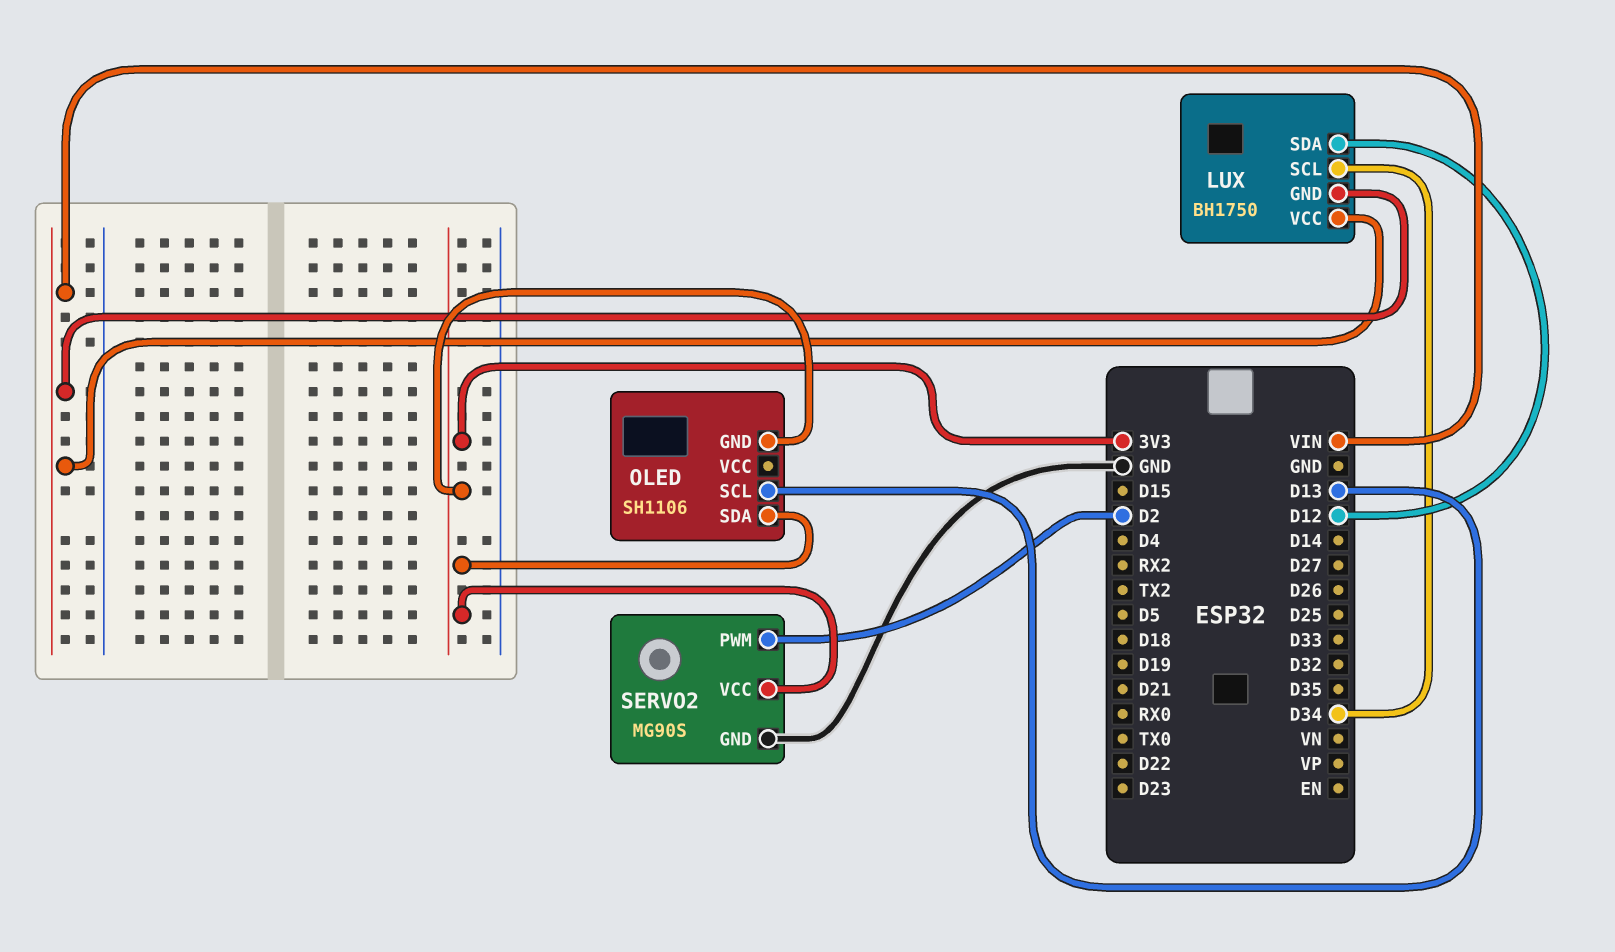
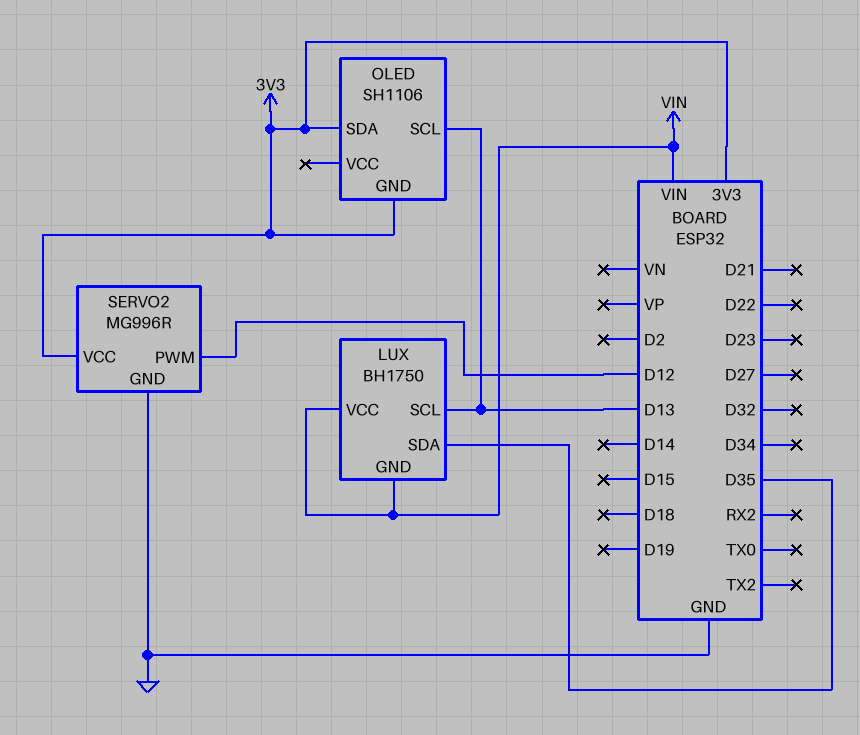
LUX pin SCL: D34 -> D13
LUX pin SDA: D12 -> D35
SERVO2: MG90S -> MG996R
SERVO2 pin PWM: D2 -> D12

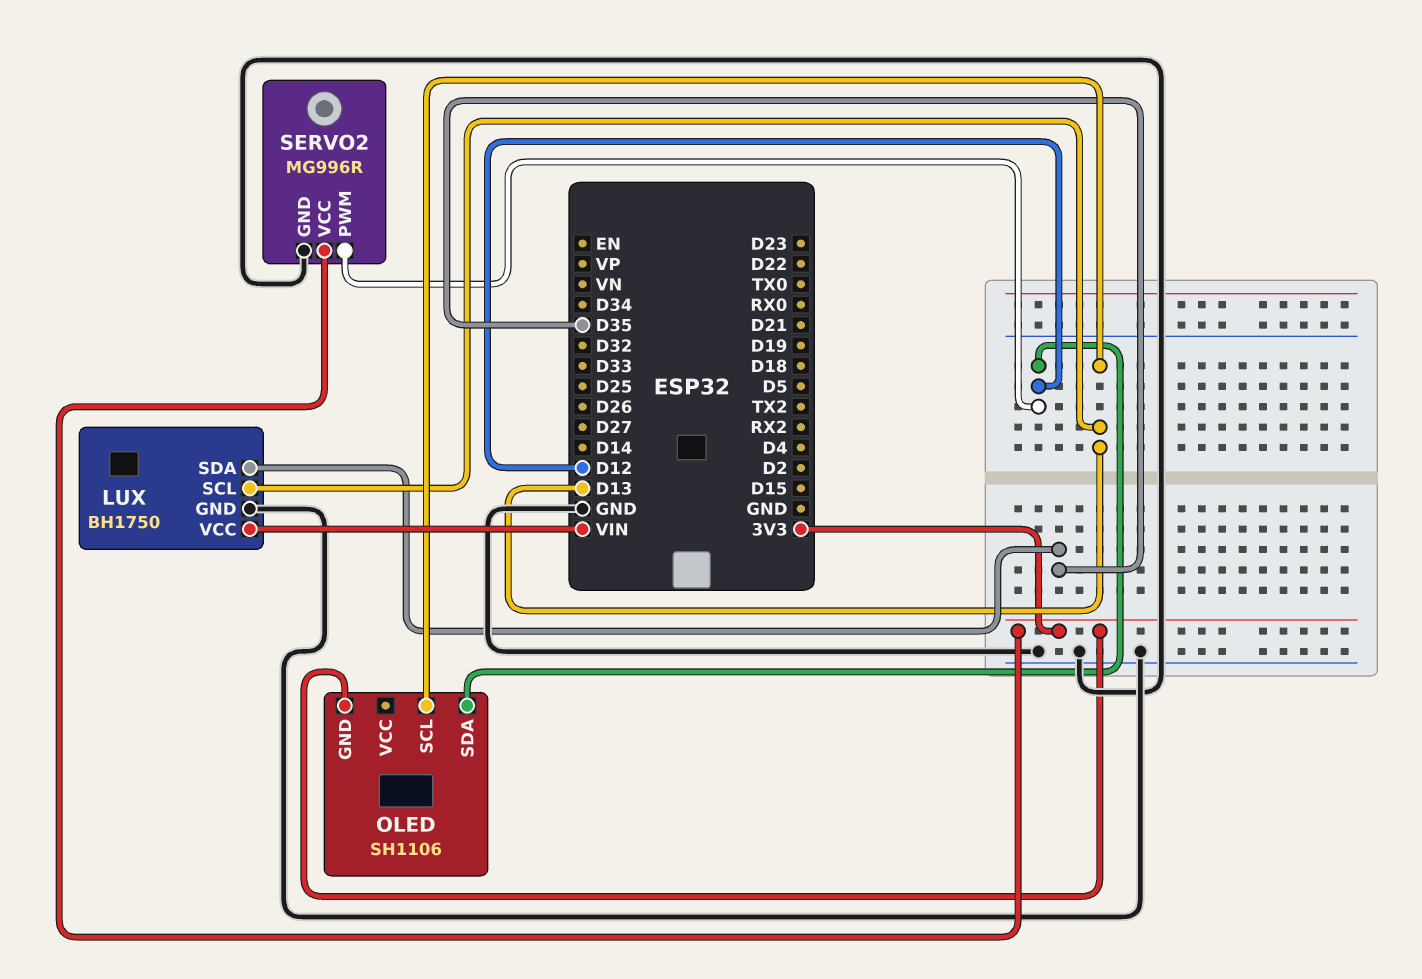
LUX pin GND: VIN -> GND
OLED pin SDA: 3V3 -> D12

